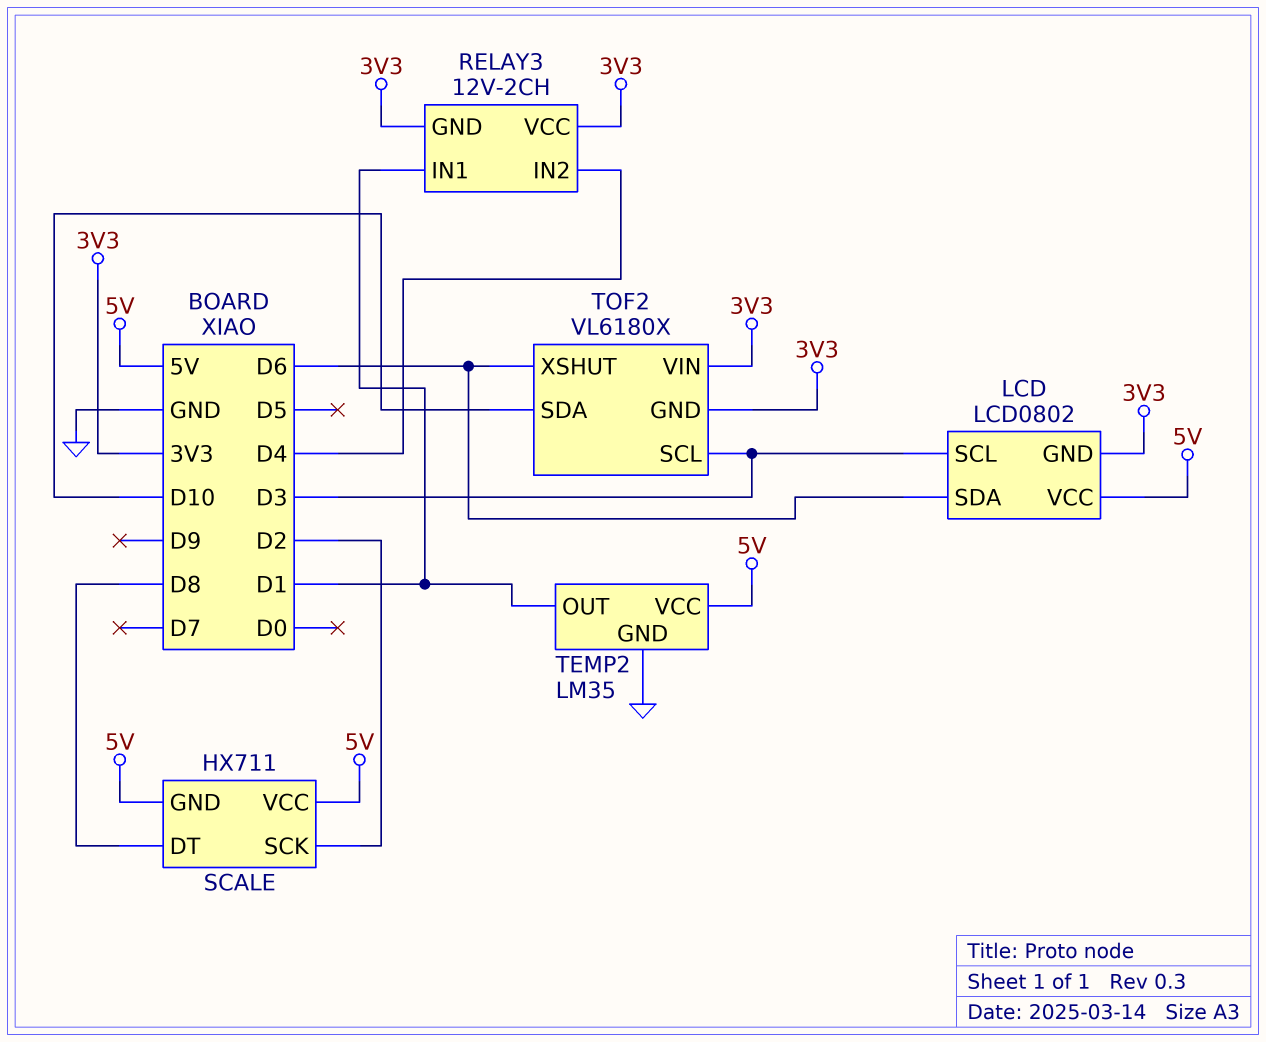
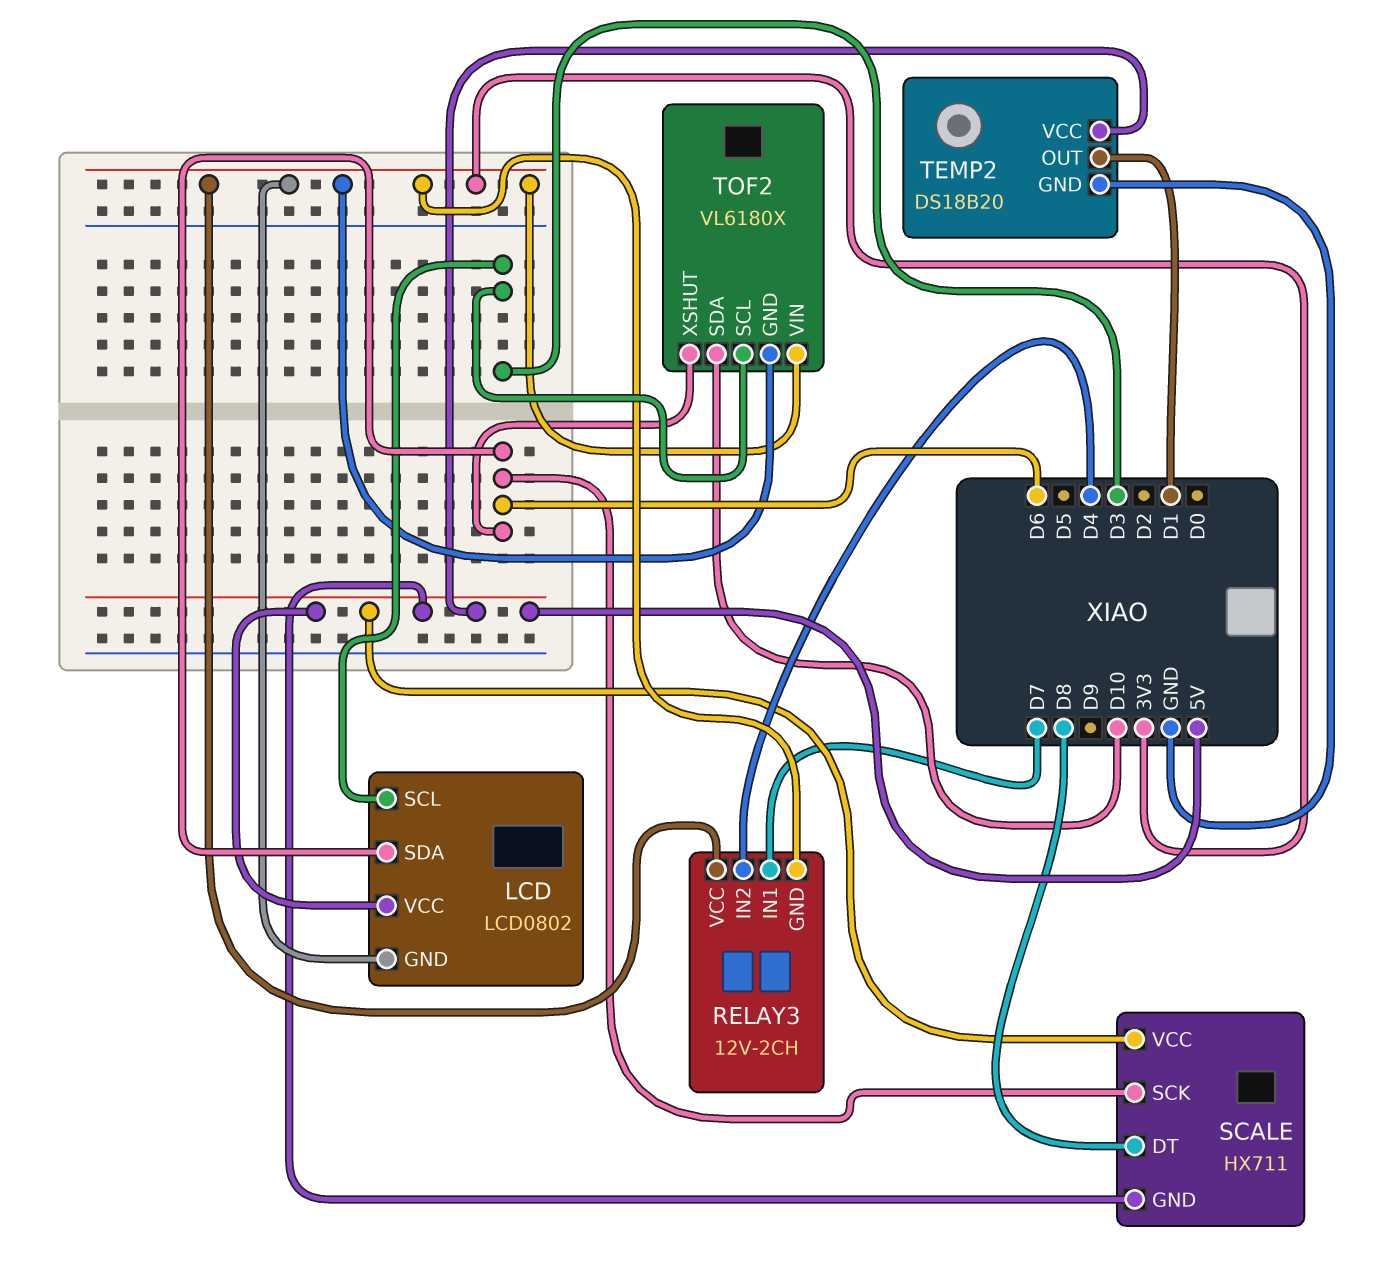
RELAY3 pin IN1: D1 -> D7
SCALE pin SCK: D2 -> D6
TEMP2: LM35 -> DS18B20

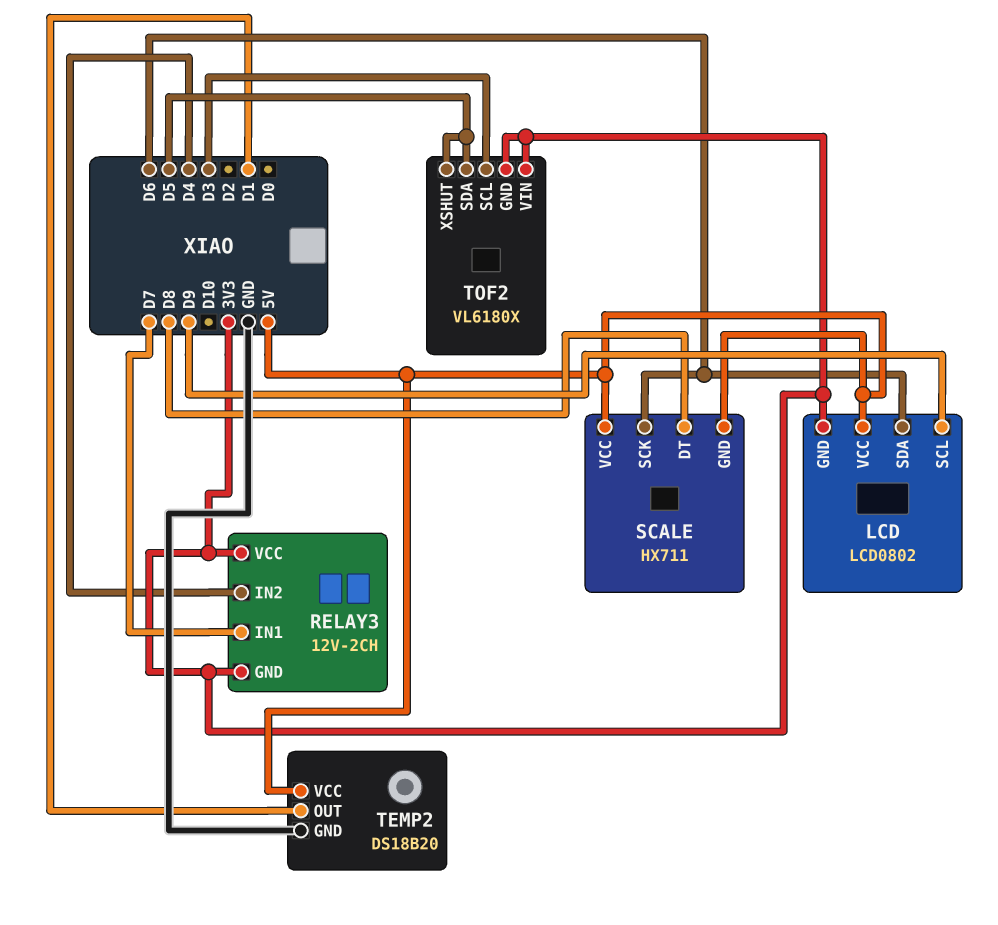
LCD pin SCL: D3 -> D9
TOF2 pin SDA: D10 -> D5
TOF2 pin XSHUT: D6 -> D5

